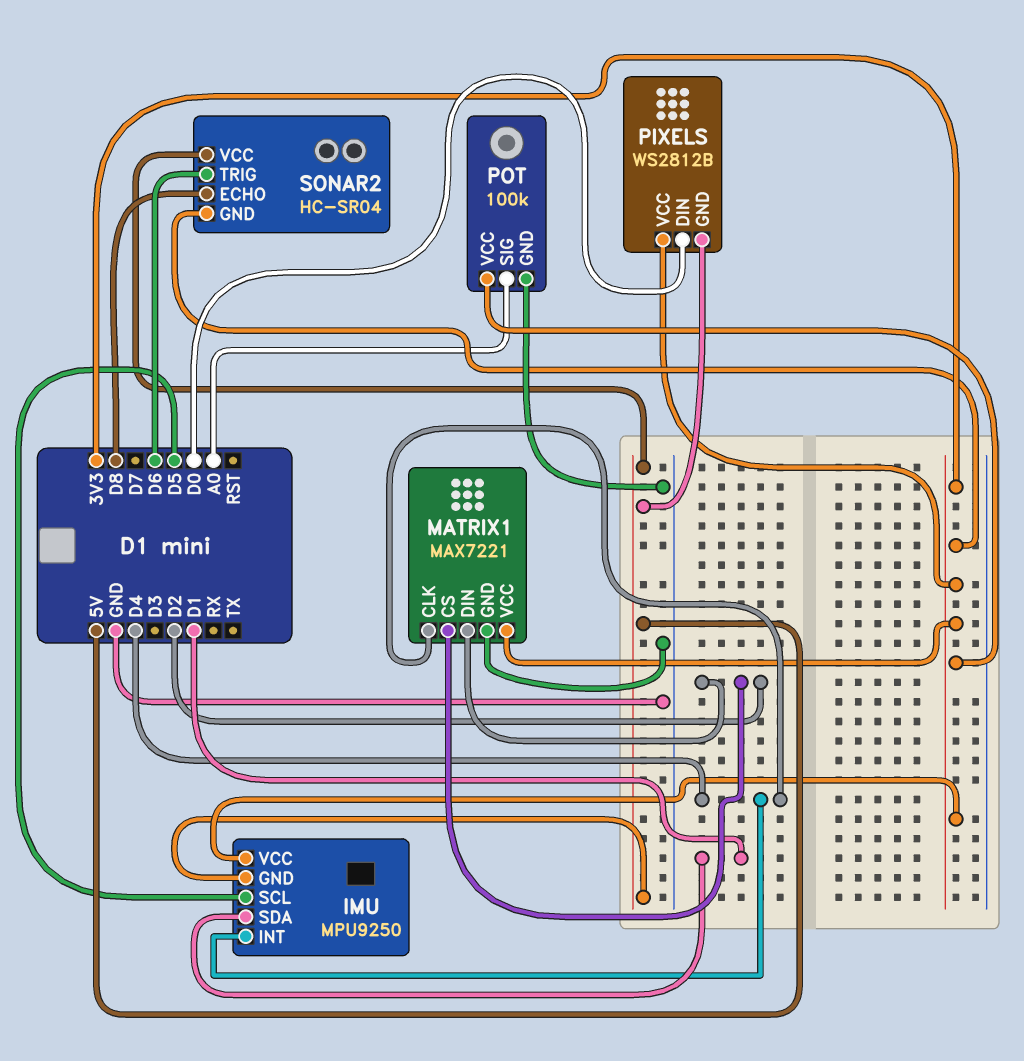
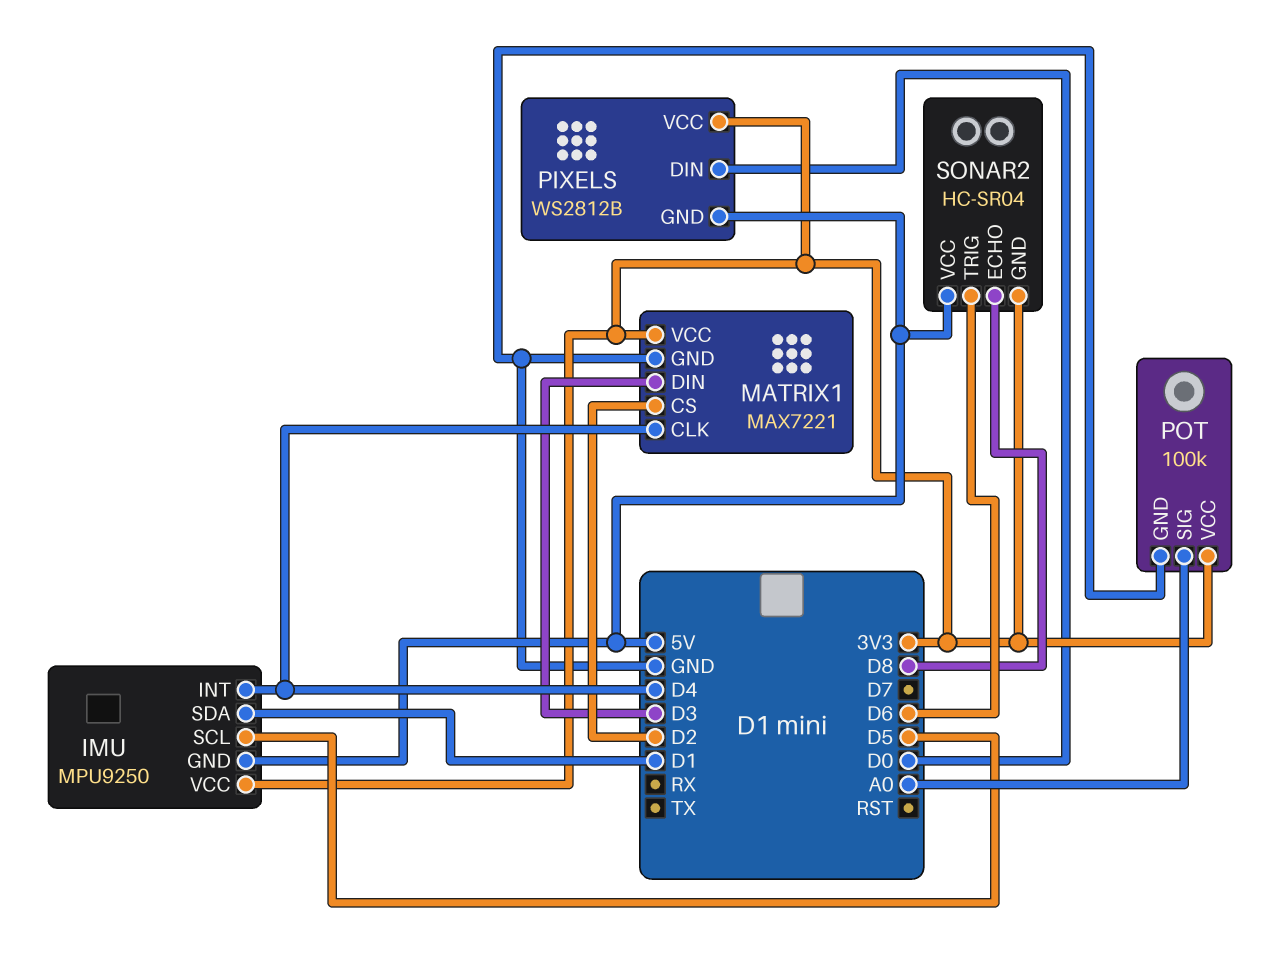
MATRIX1 pin DIN: D2 -> D3

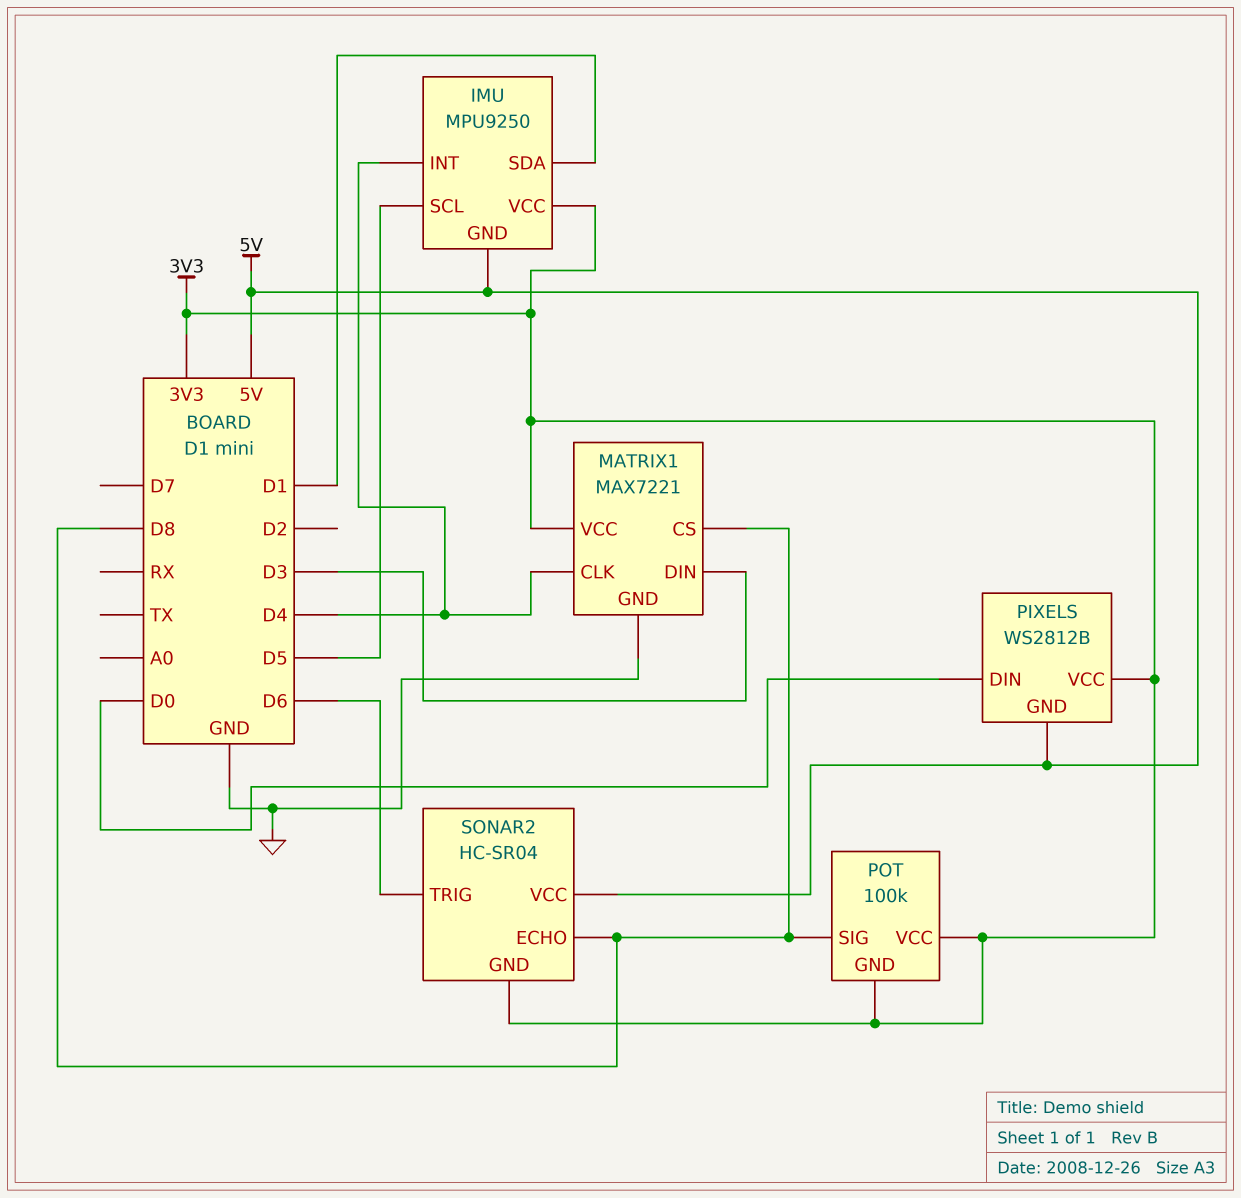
MATRIX1 pin CS: D2 -> D8
POT pin GND: GND -> 3V3
POT pin SIG: A0 -> D8

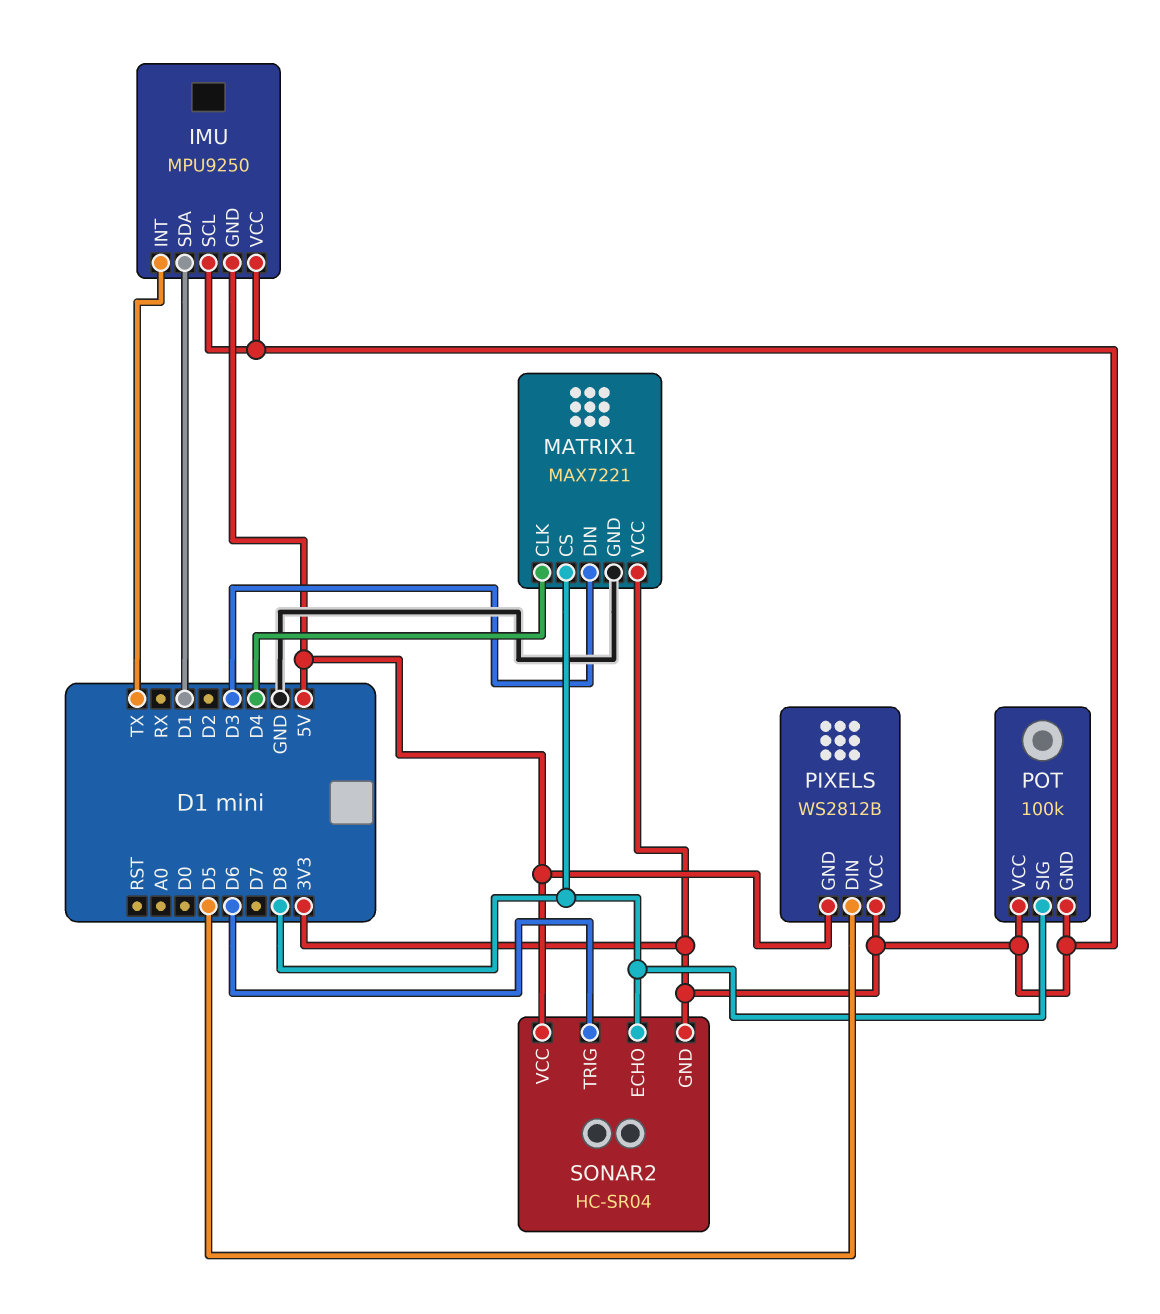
IMU pin INT: D4 -> TX
IMU pin SCL: D5 -> 3V3
PIXELS pin DIN: D0 -> D5

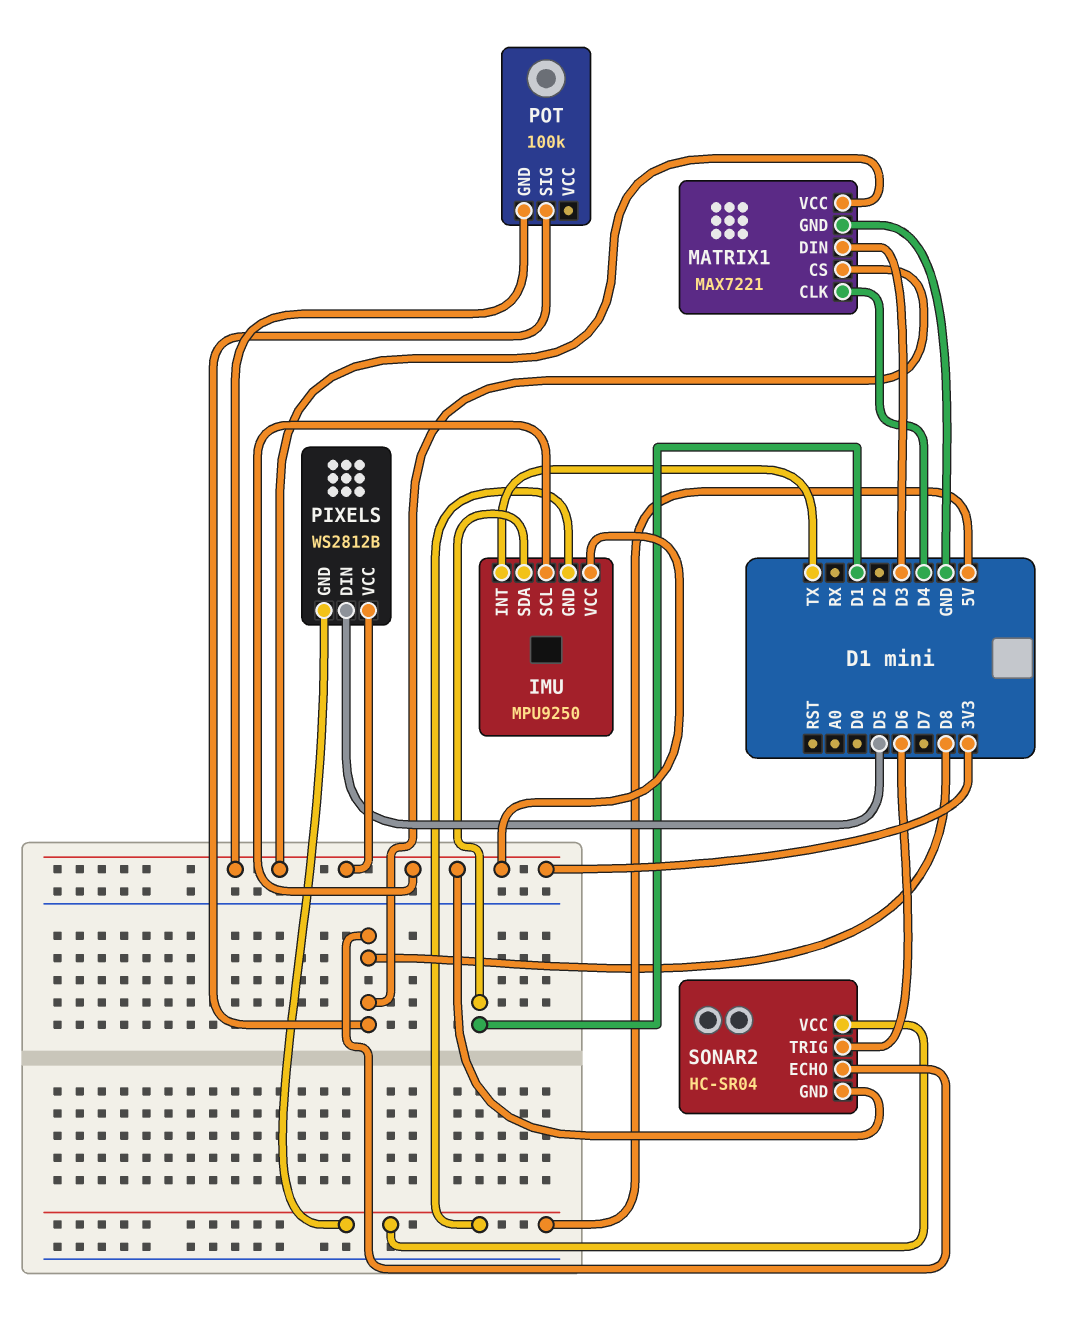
POT pin VCC: 3V3 -> none

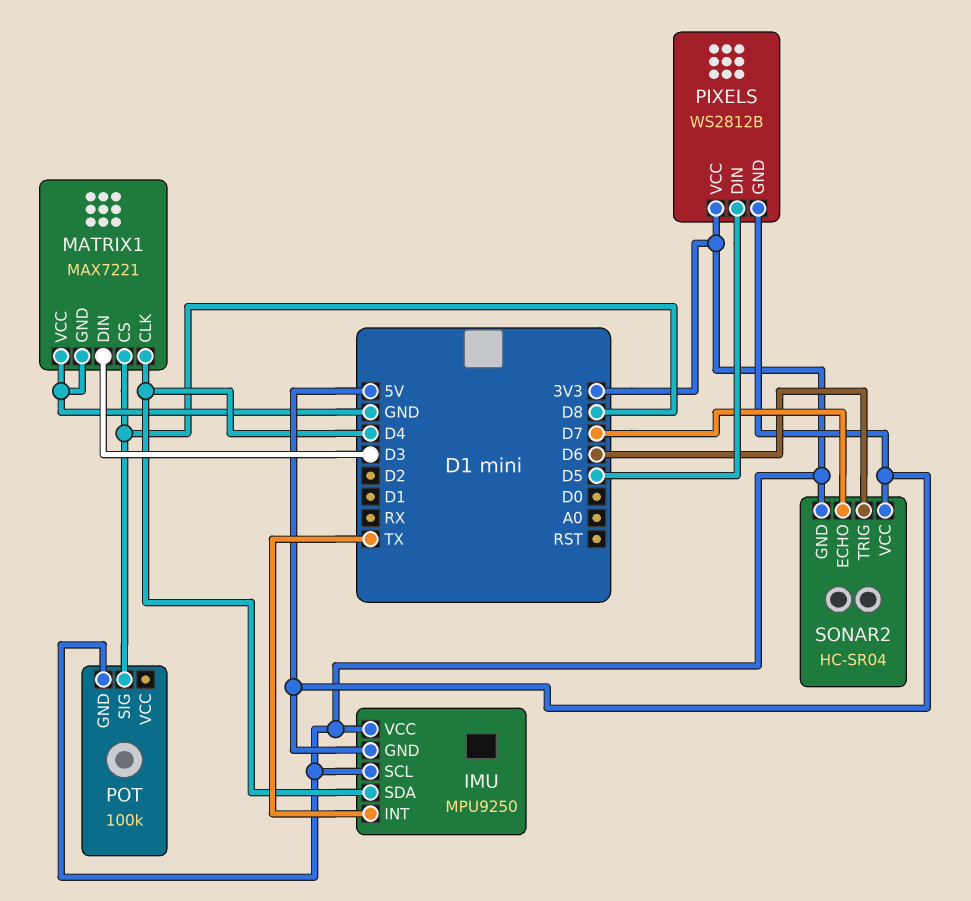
IMU pin SDA: D1 -> D4
MATRIX1 pin VCC: 3V3 -> GND
SONAR2 pin ECHO: D8 -> D7

